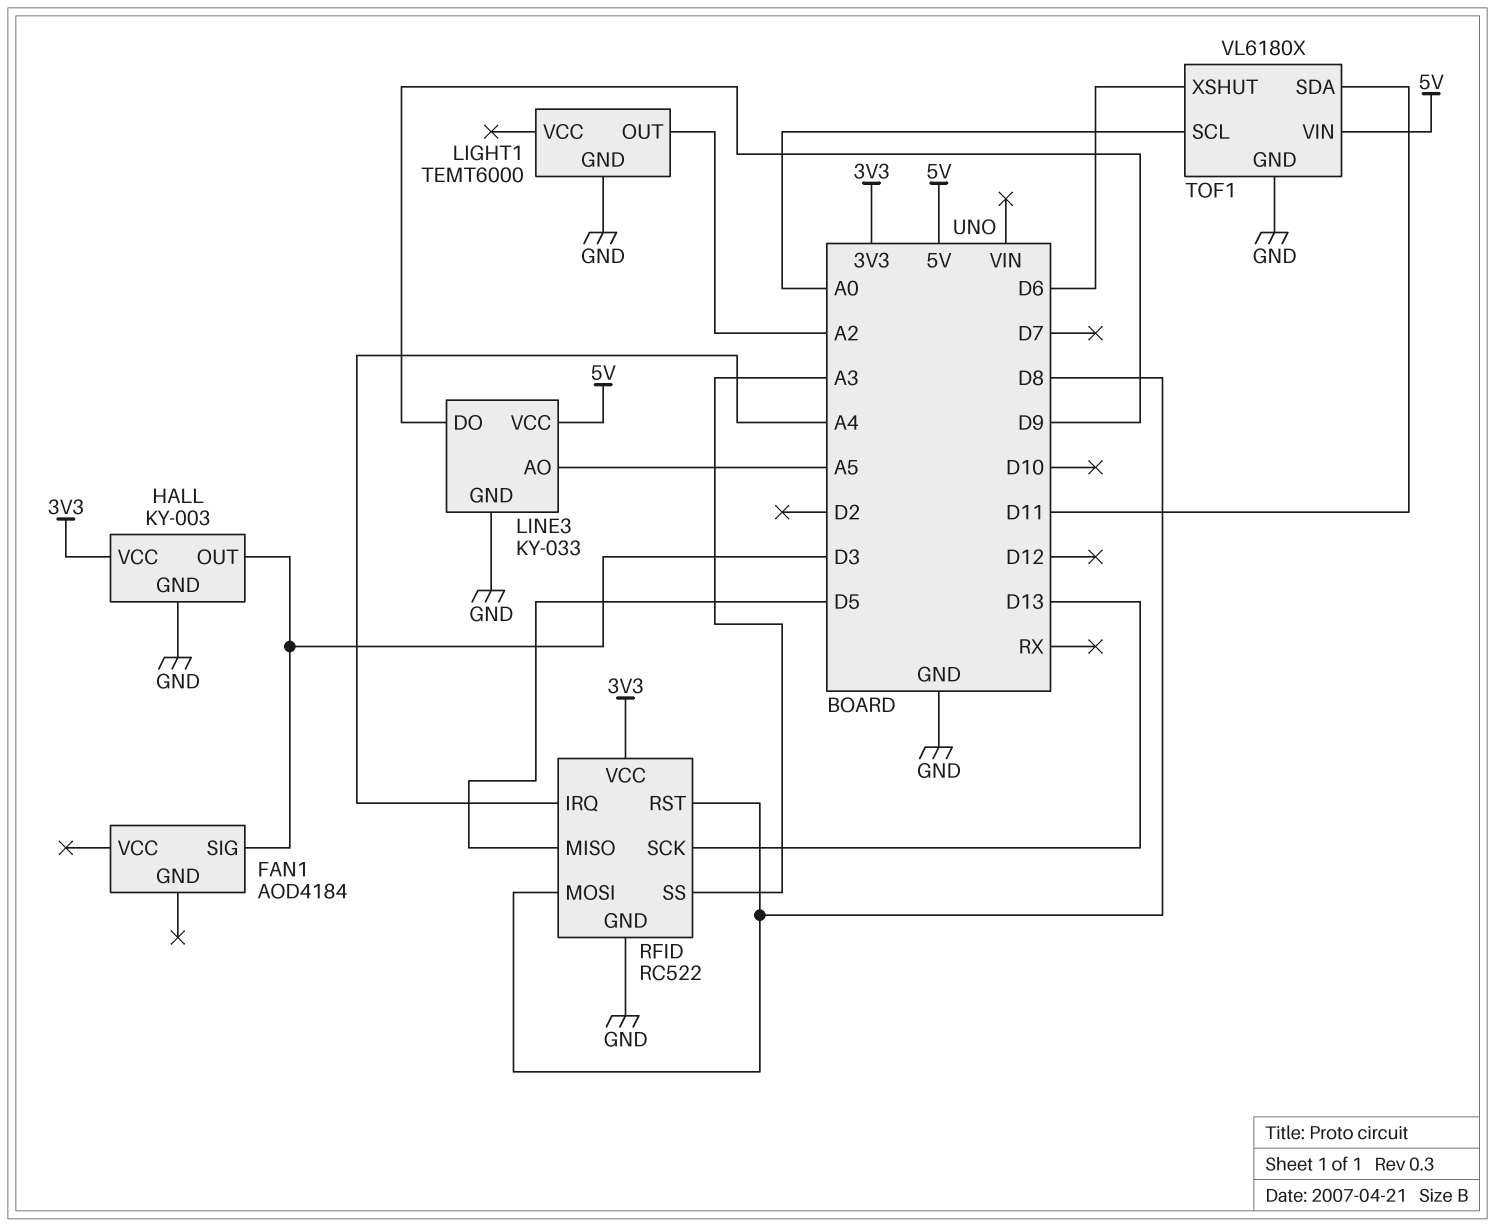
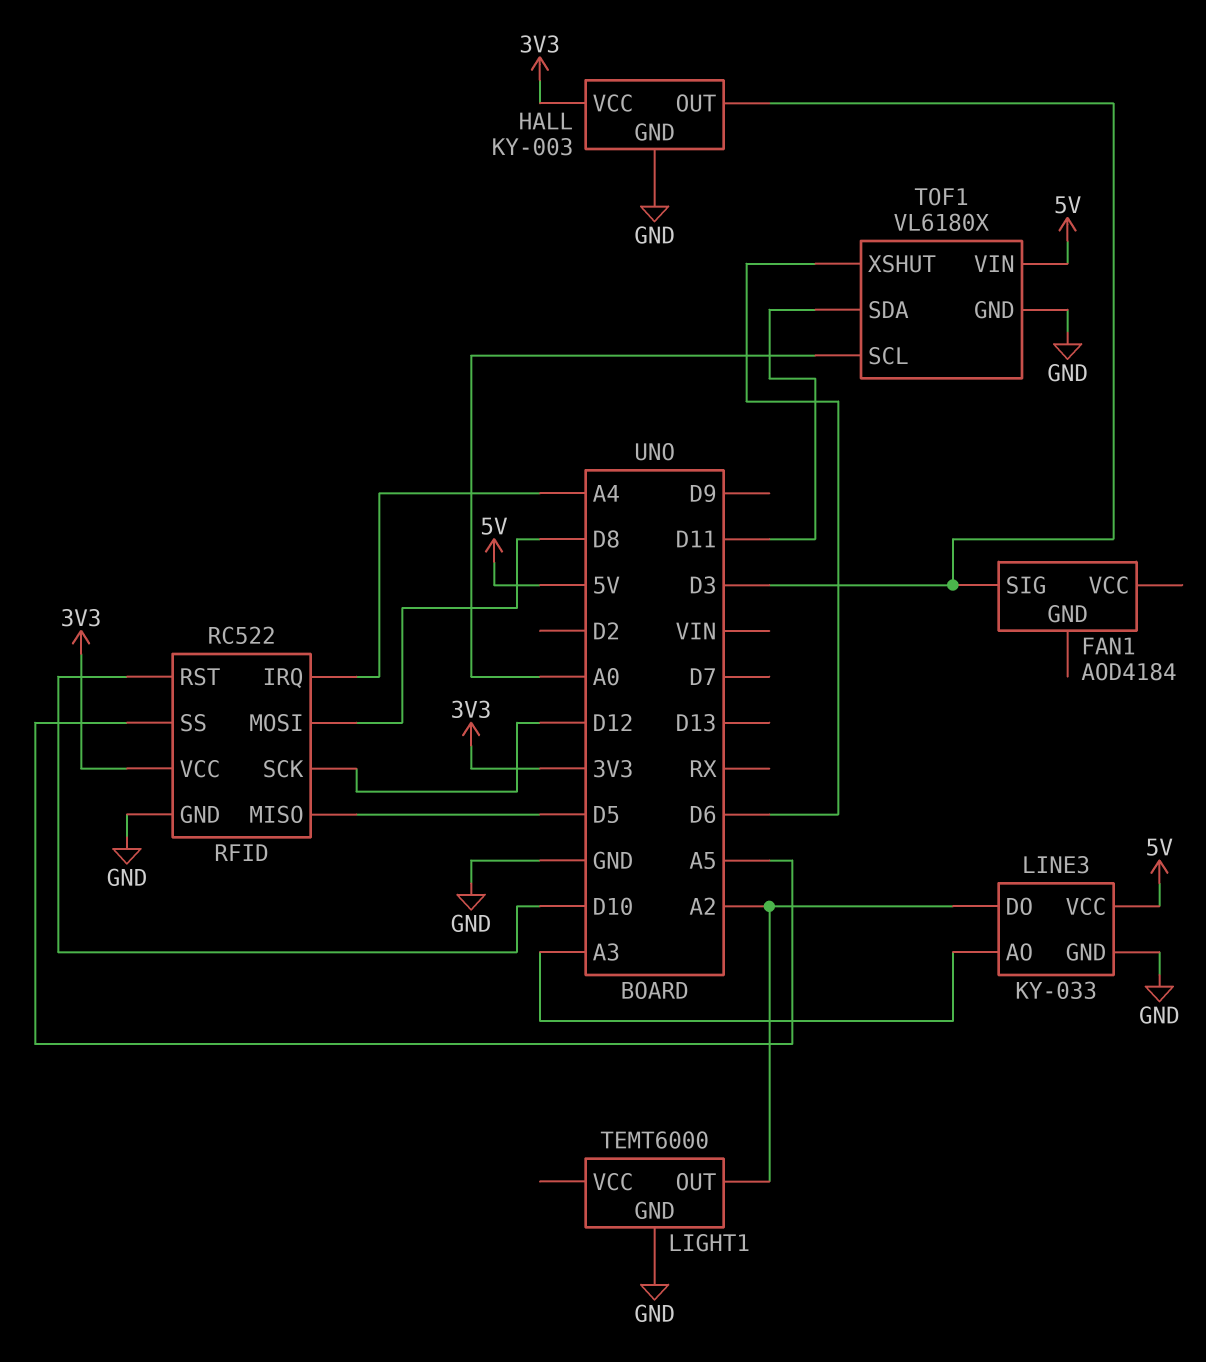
LINE3 pin AO: A5 -> A3
LINE3 pin DO: D9 -> A2
RFID pin RST: D8 -> D10
RFID pin SCK: D13 -> D12
RFID pin SS: A3 -> A5

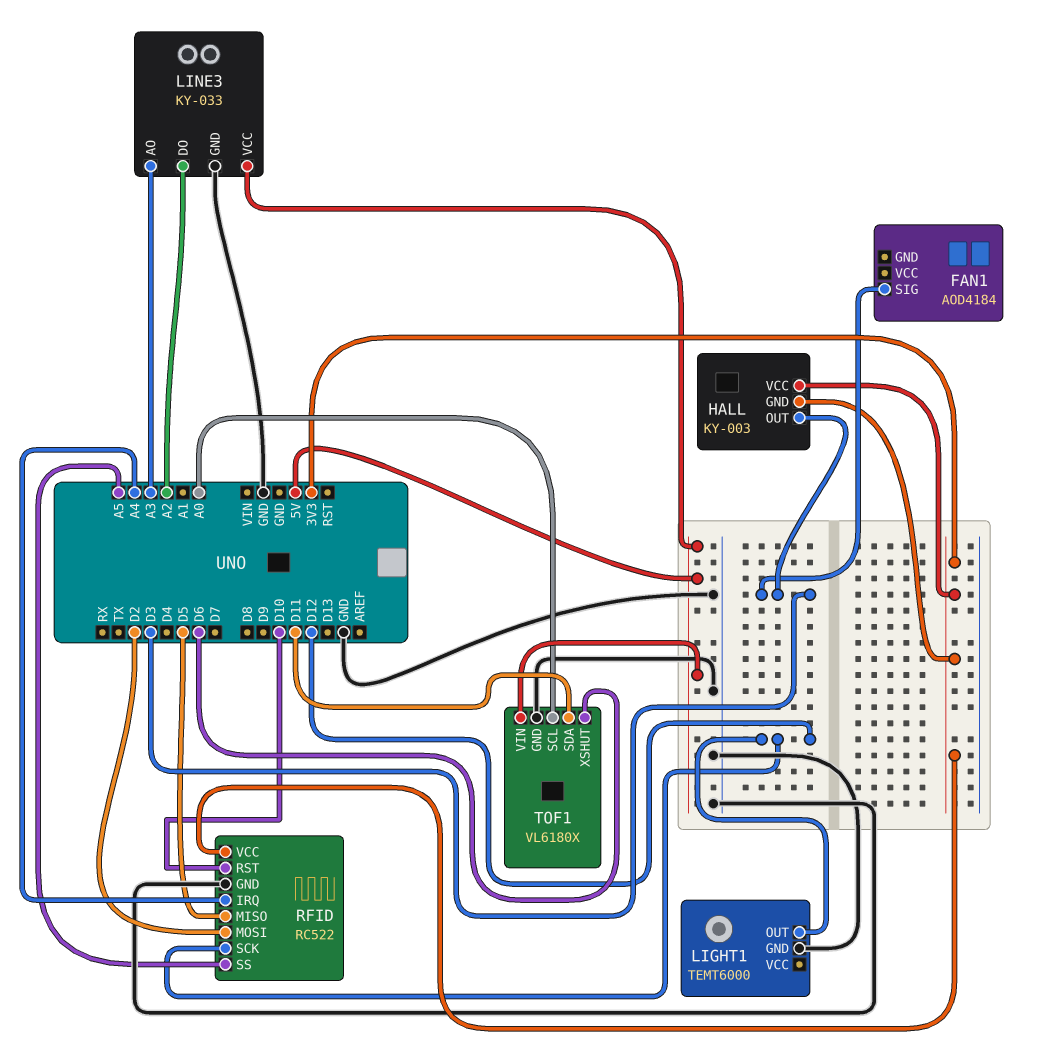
HALL pin GND: GND -> 3V3
LIGHT1 pin OUT: A2 -> D12
RFID pin MOSI: D8 -> D2

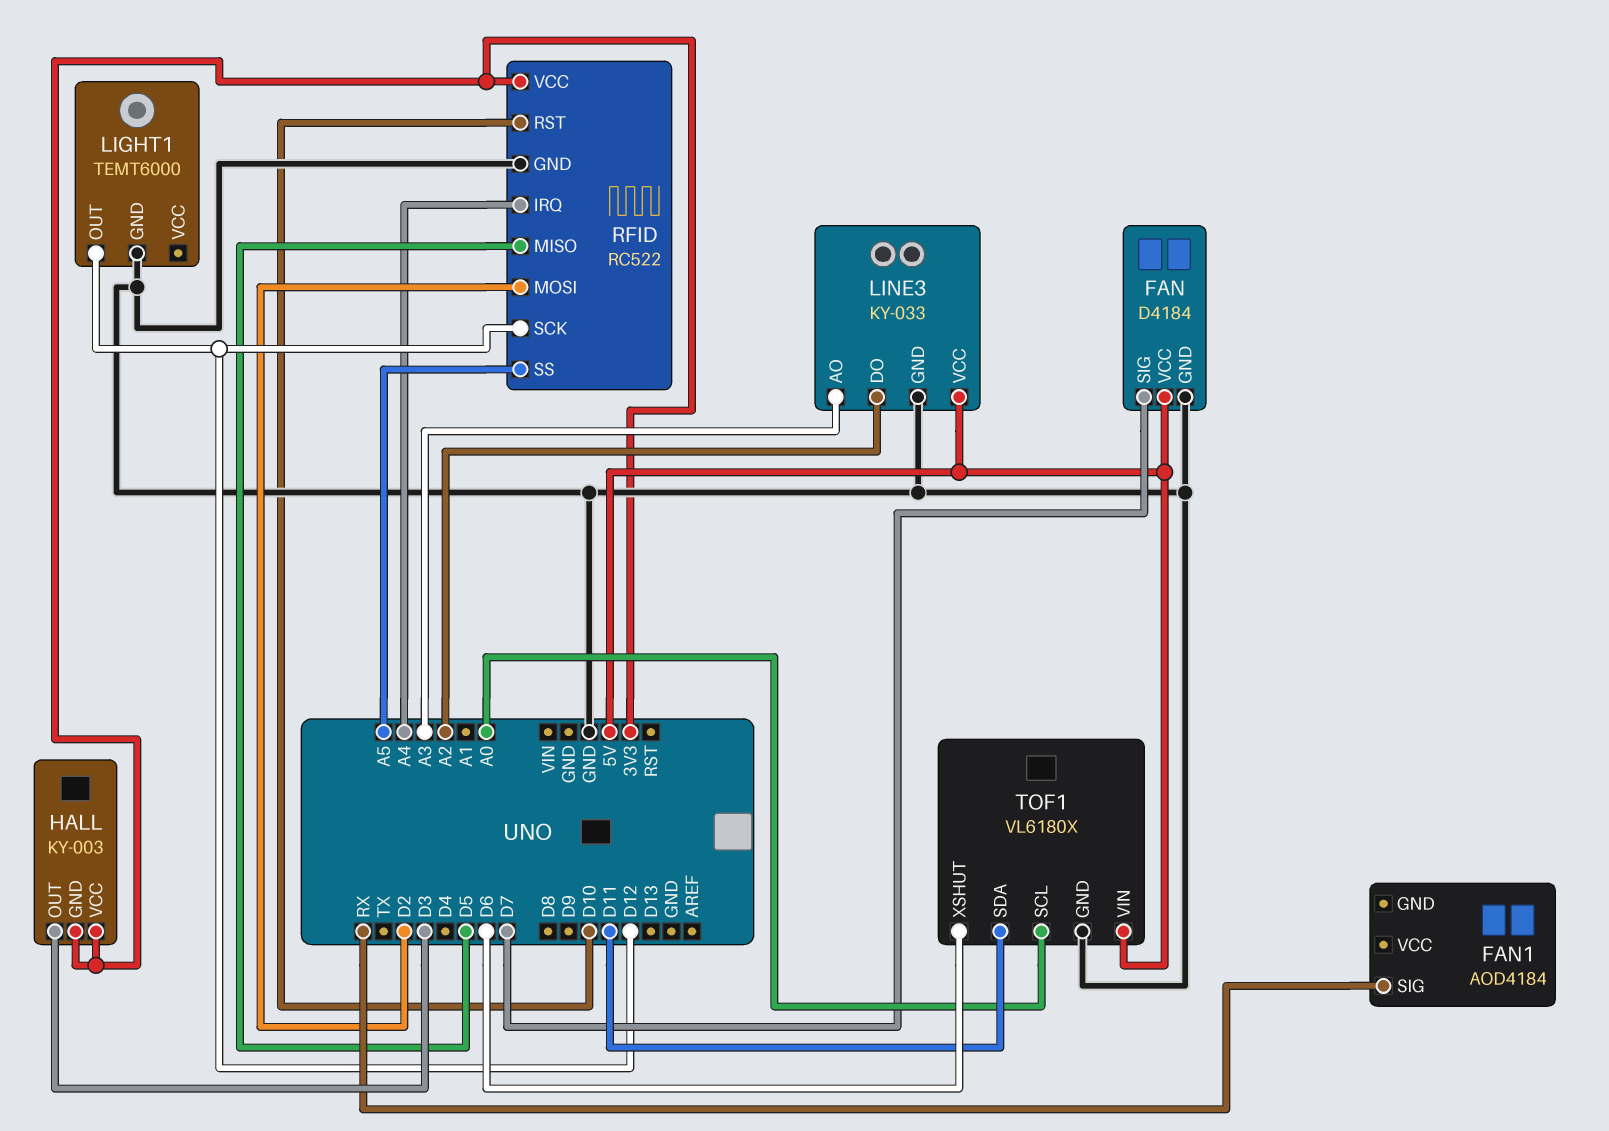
FAN: none -> D4184
FAN pin GND: none -> GND
FAN pin SIG: none -> D7
FAN pin VCC: none -> 5V
FAN1 pin SIG: D3 -> RX

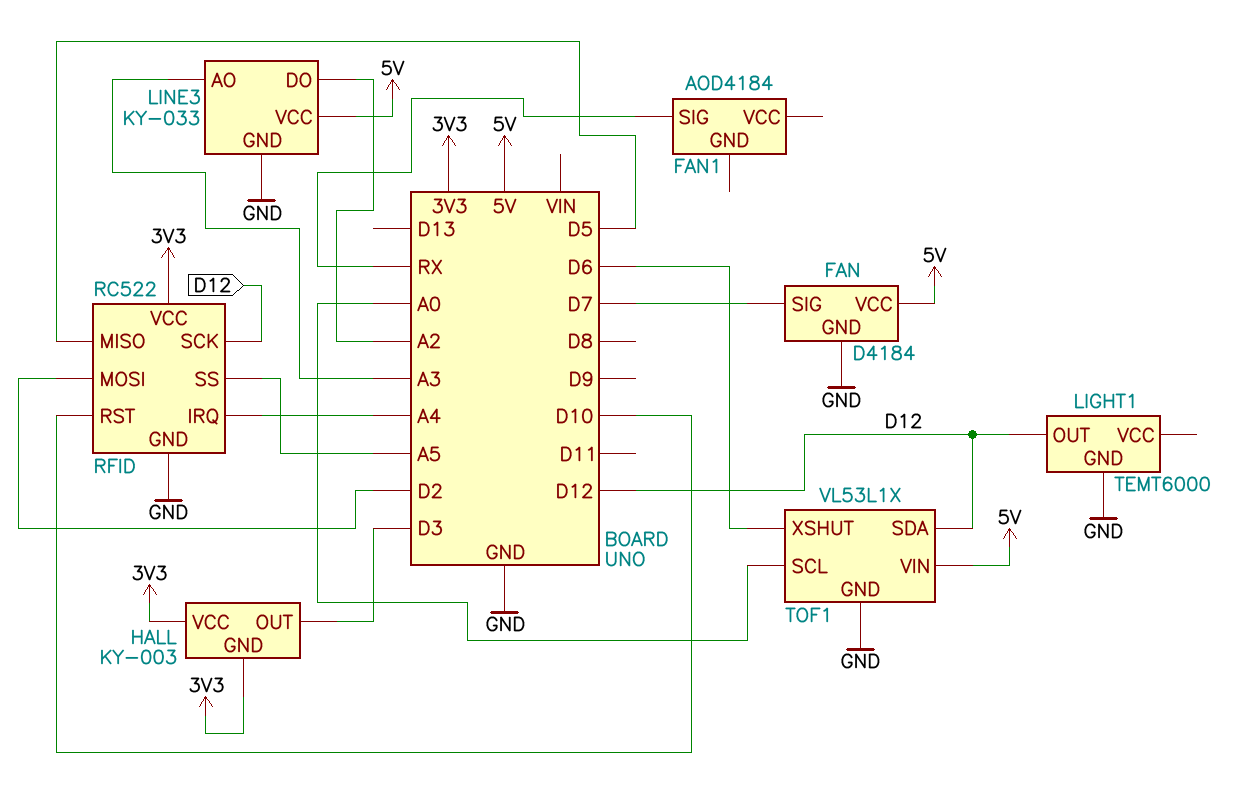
TOF1: VL6180X -> VL53L1X
TOF1 pin SDA: D11 -> D12

